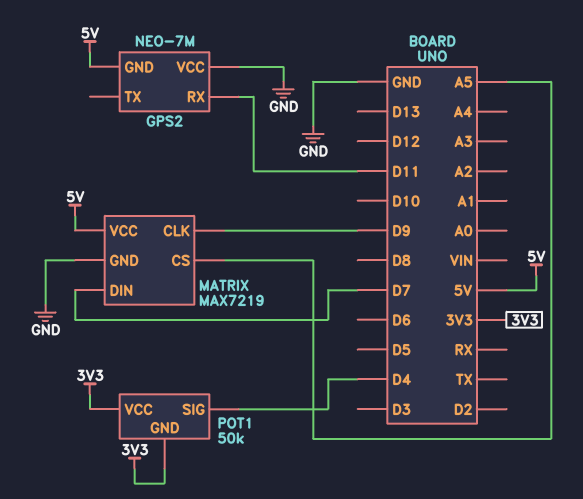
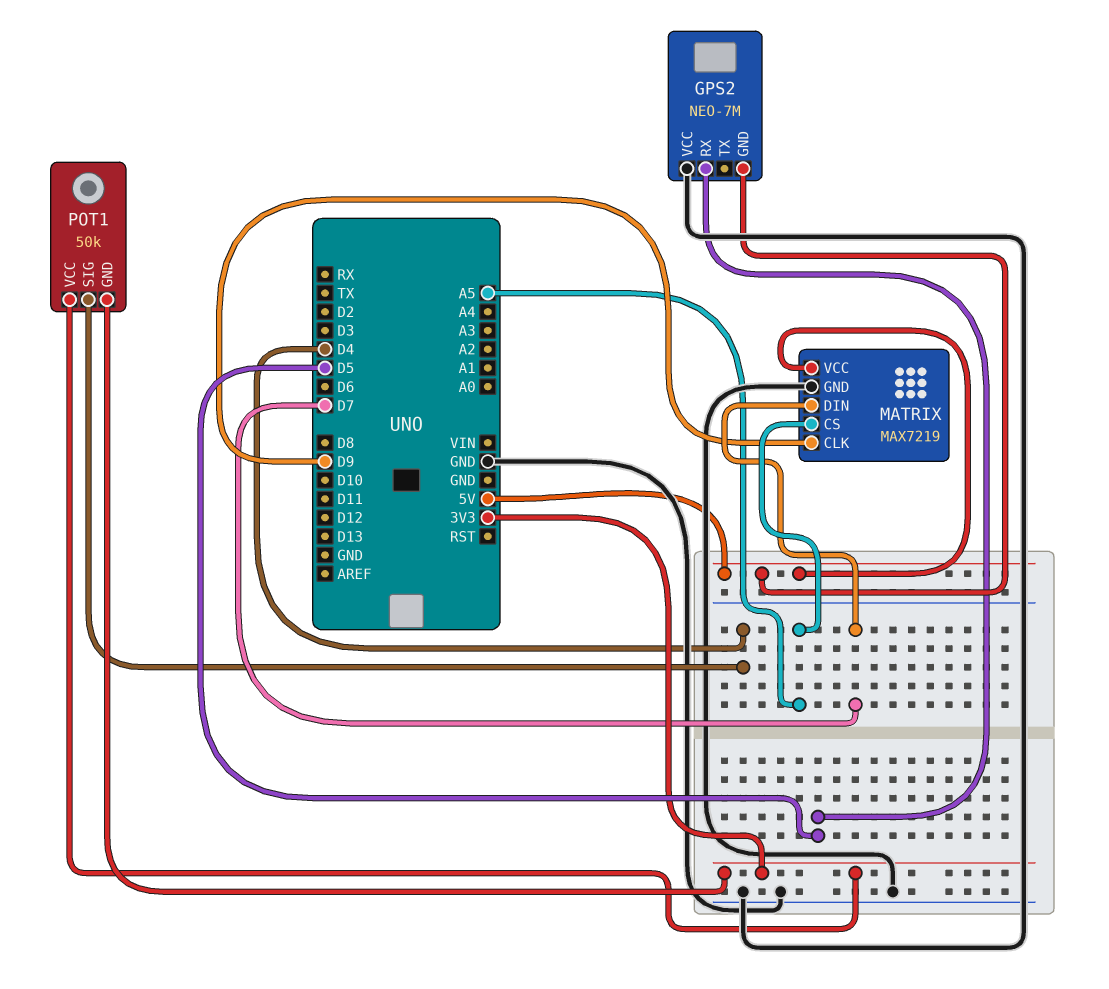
GPS2 pin RX: D11 -> D5

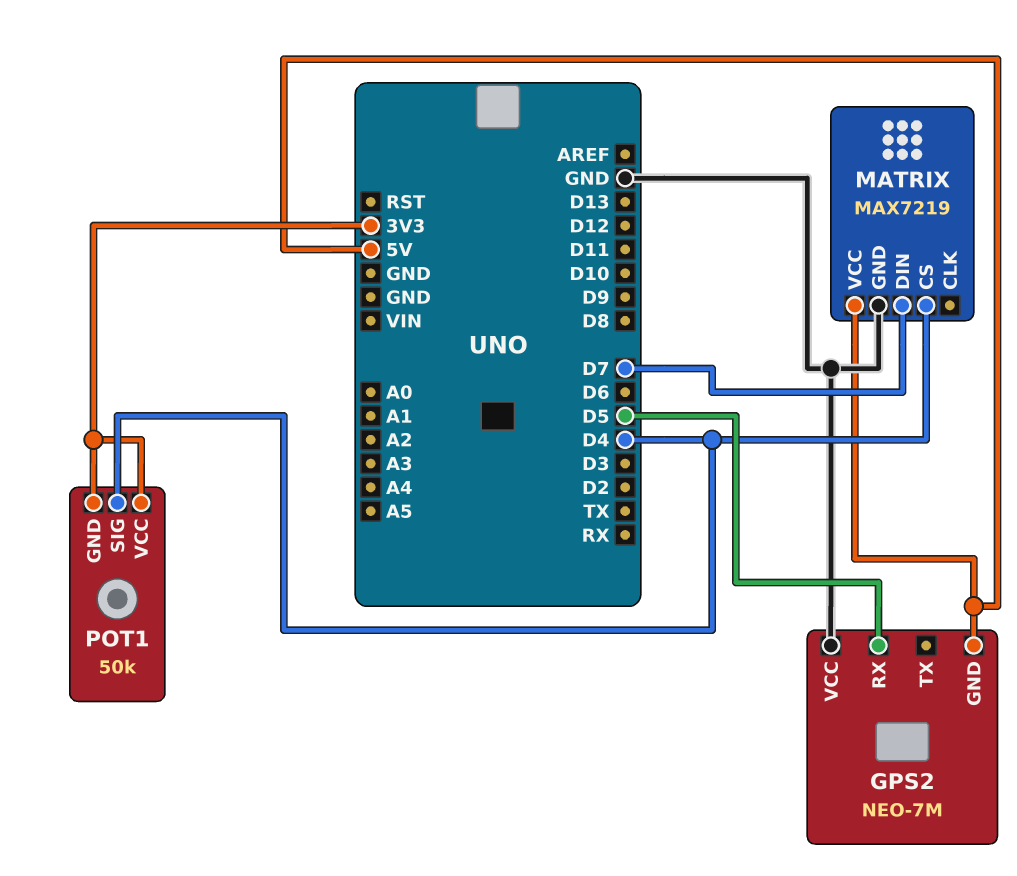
MATRIX pin CLK: D9 -> none
MATRIX pin CS: A5 -> D4

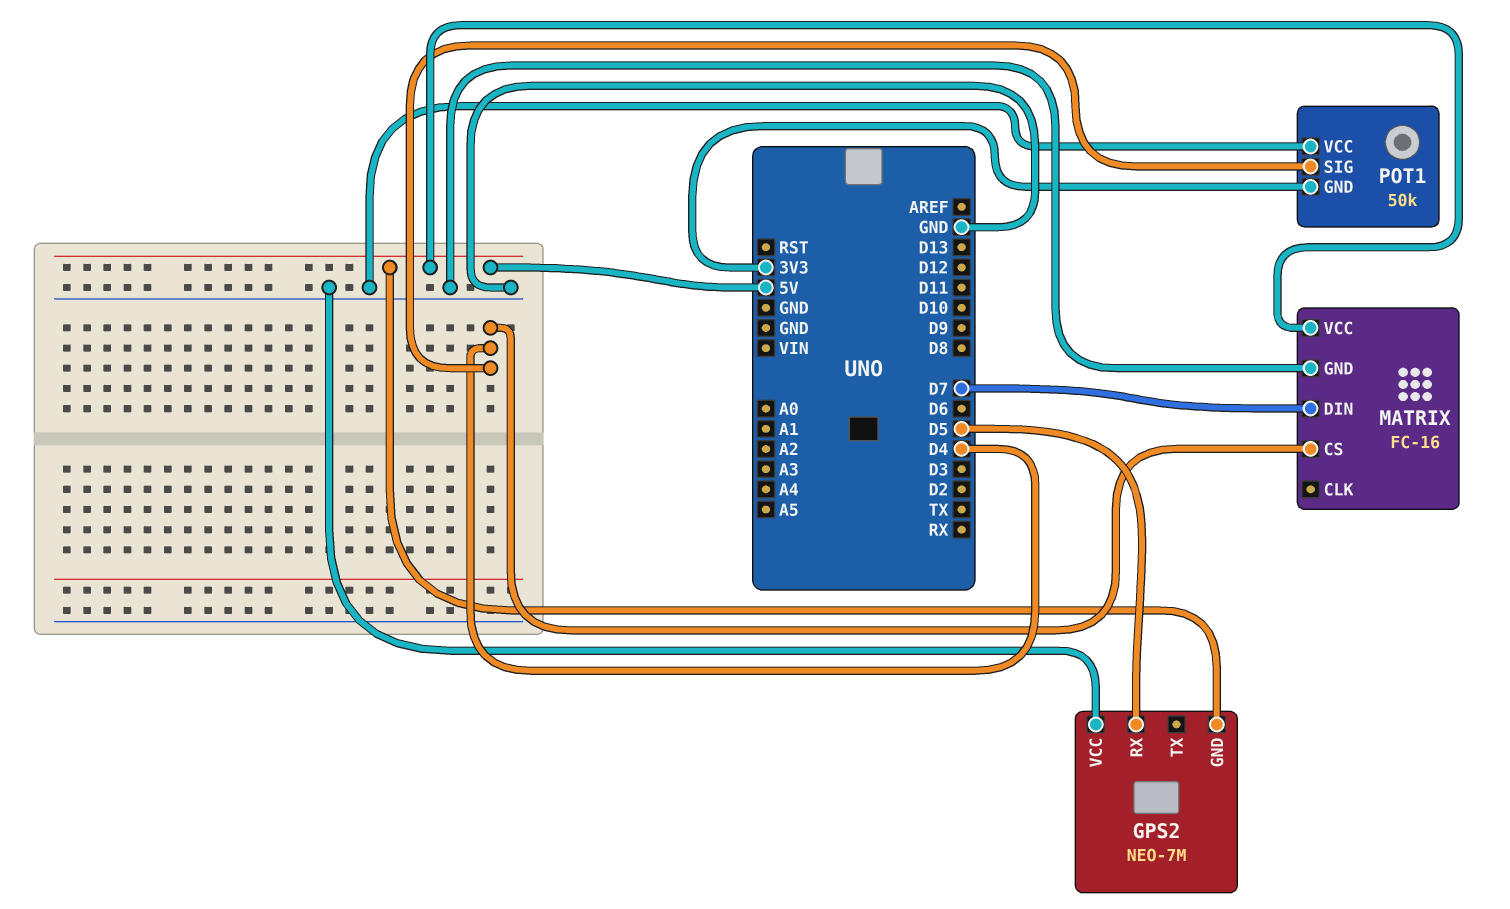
MATRIX: MAX7219 -> FC-16
POT1 pin VCC: 3V3 -> GND

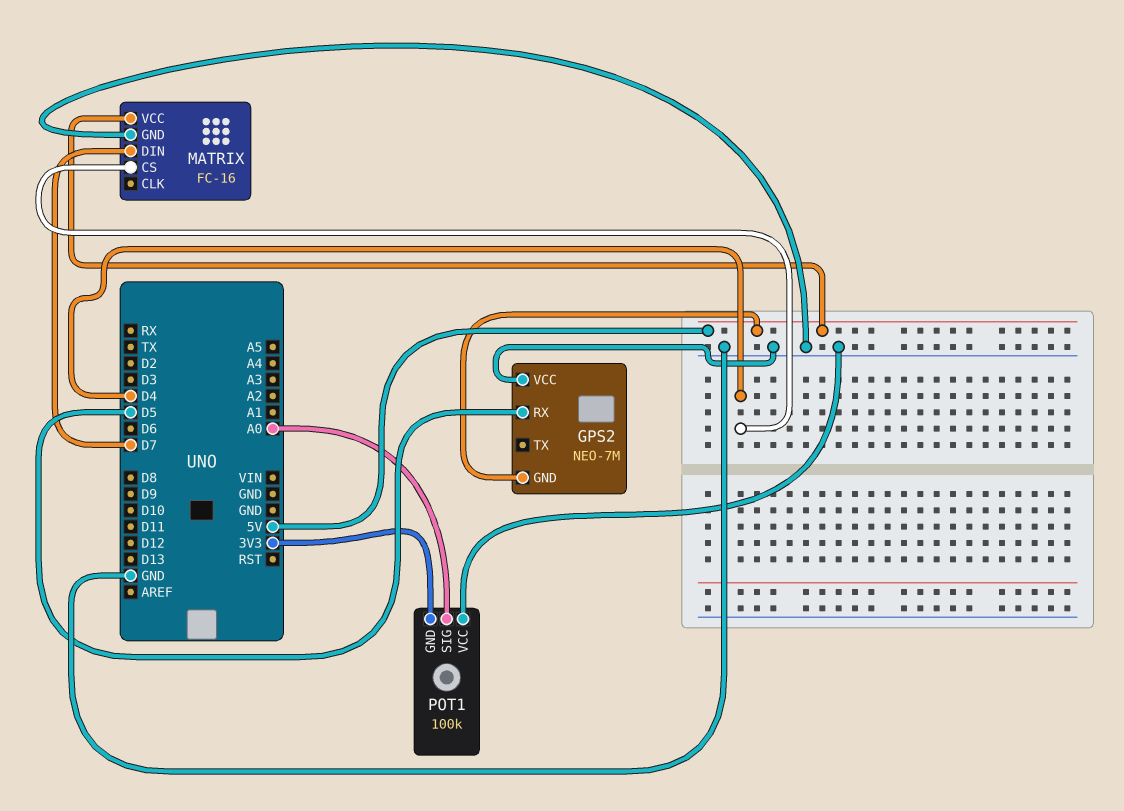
POT1: 50k -> 100k
POT1 pin SIG: D4 -> A0

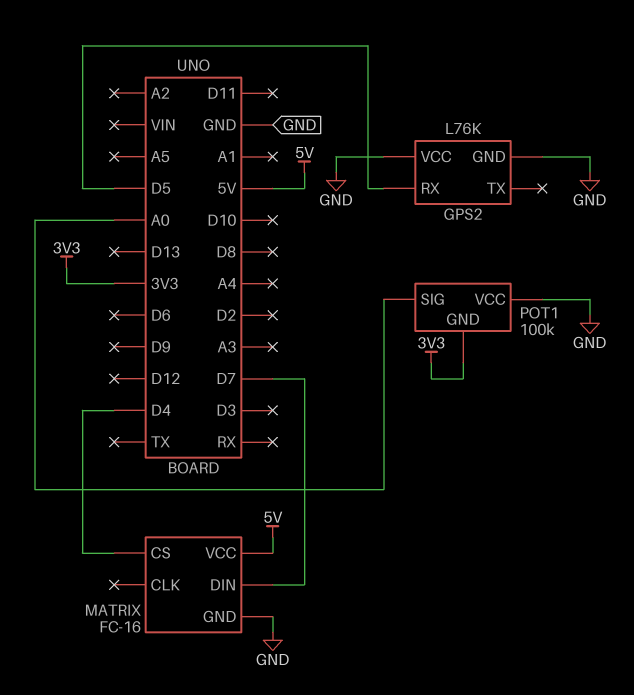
GPS2: NEO-7M -> L76K
GPS2 pin GND: 5V -> GND

